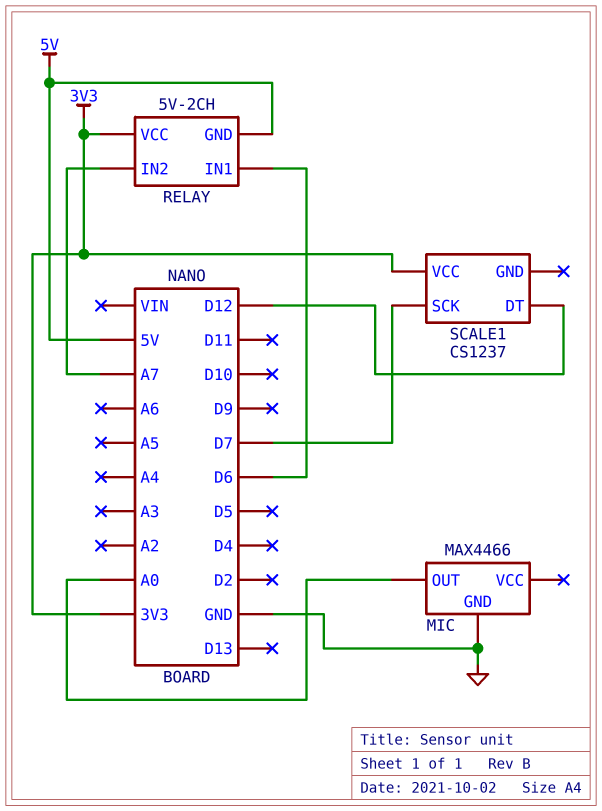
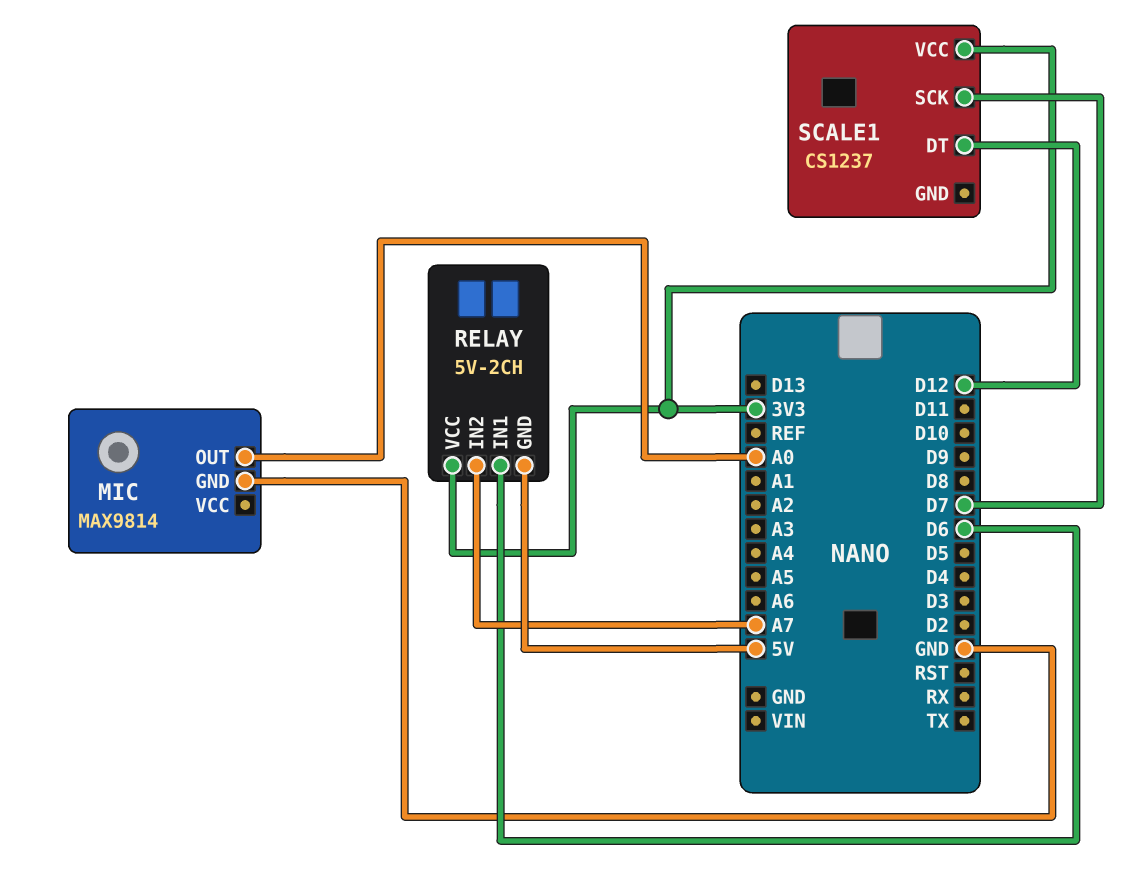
MIC: MAX4466 -> MAX9814

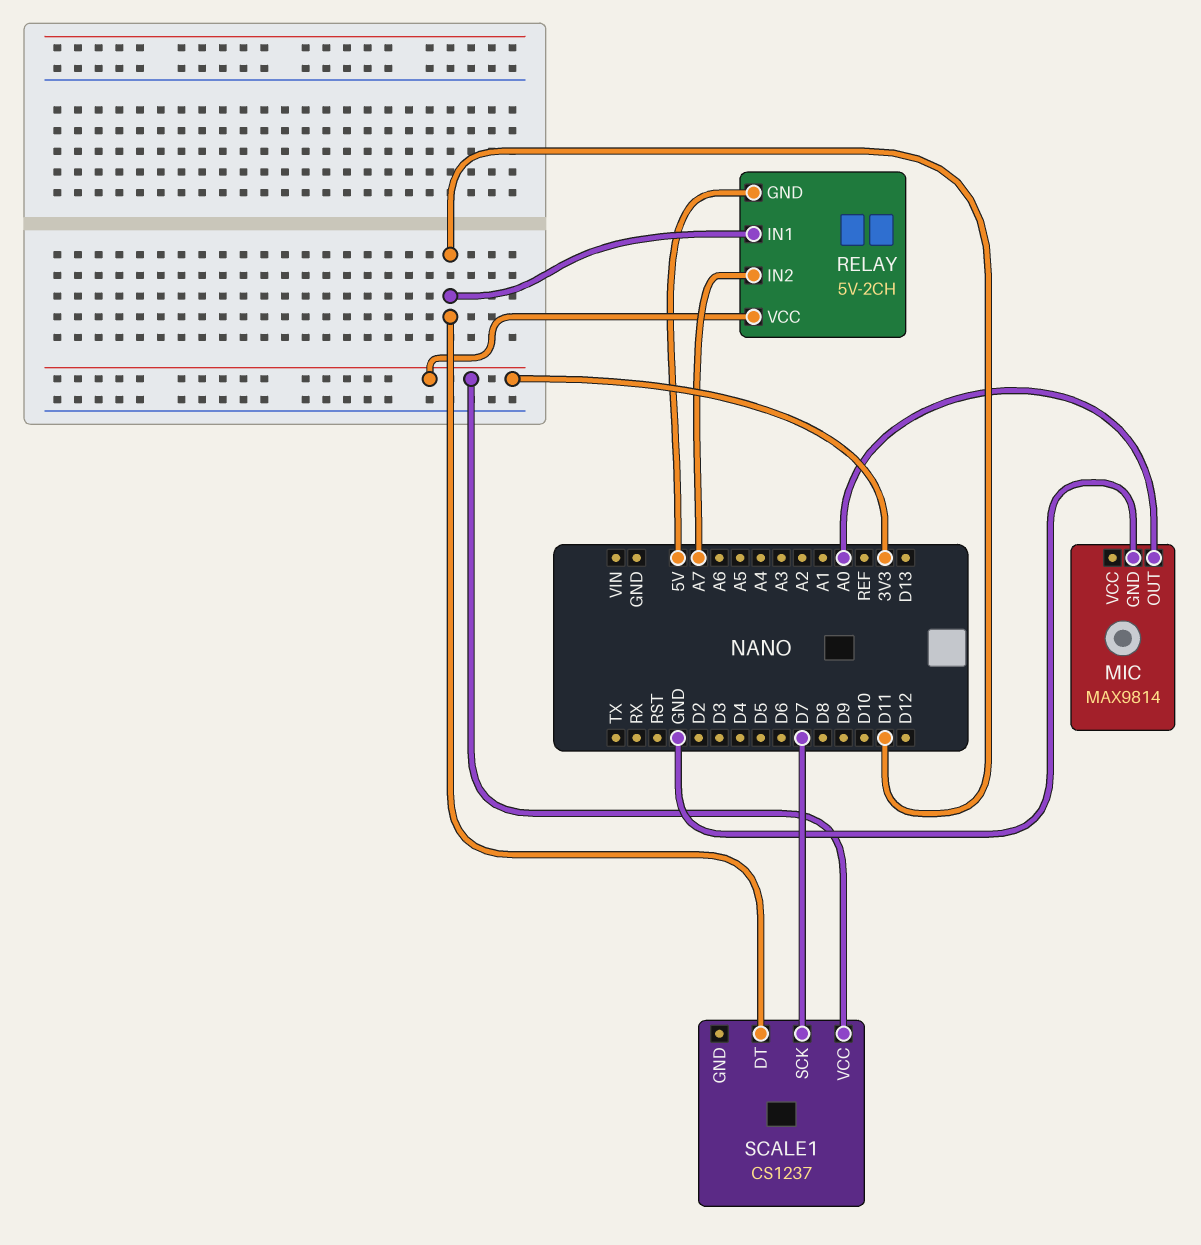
RELAY pin IN1: D6 -> D11
SCALE1 pin DT: D12 -> D11

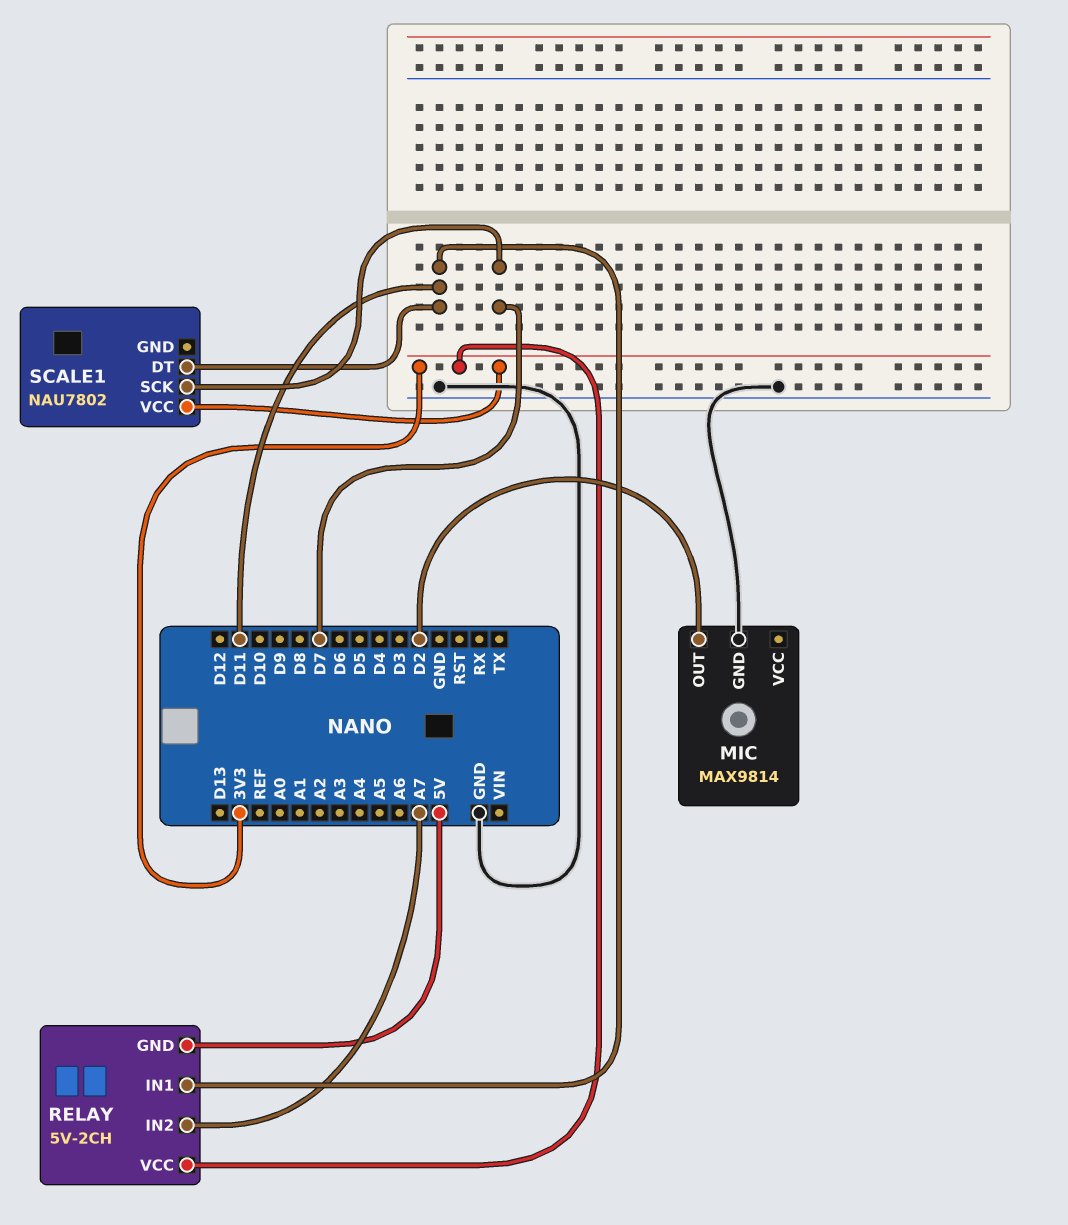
MIC pin OUT: A0 -> D2
SCALE1: CS1237 -> NAU7802

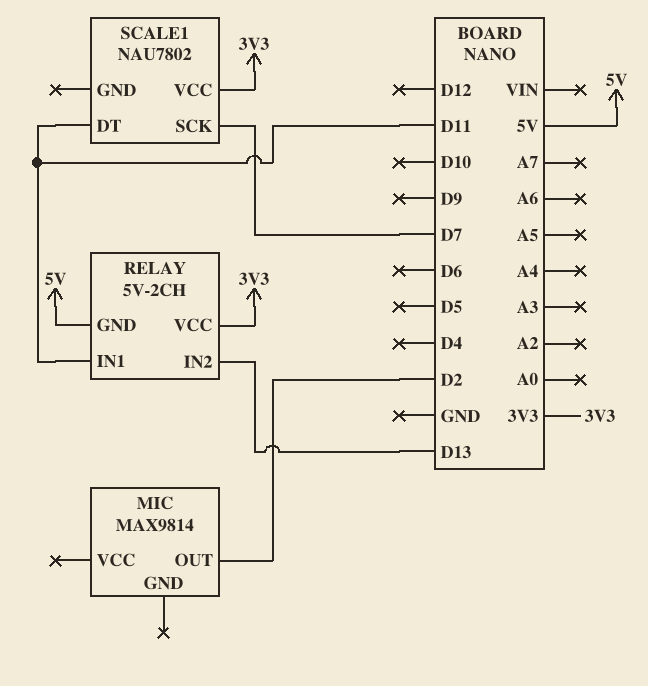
MIC pin GND: GND -> none
RELAY pin IN2: A7 -> D13

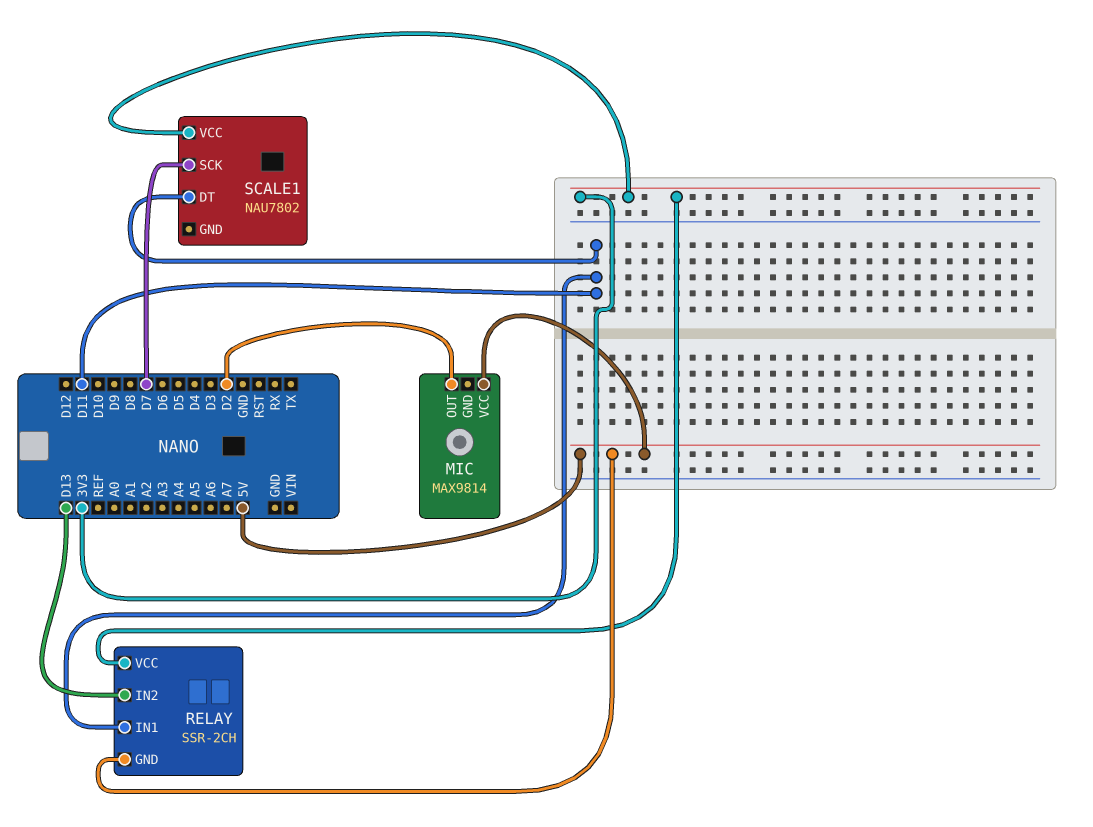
MIC pin VCC: none -> 5V
RELAY: 5V-2CH -> SSR-2CH

